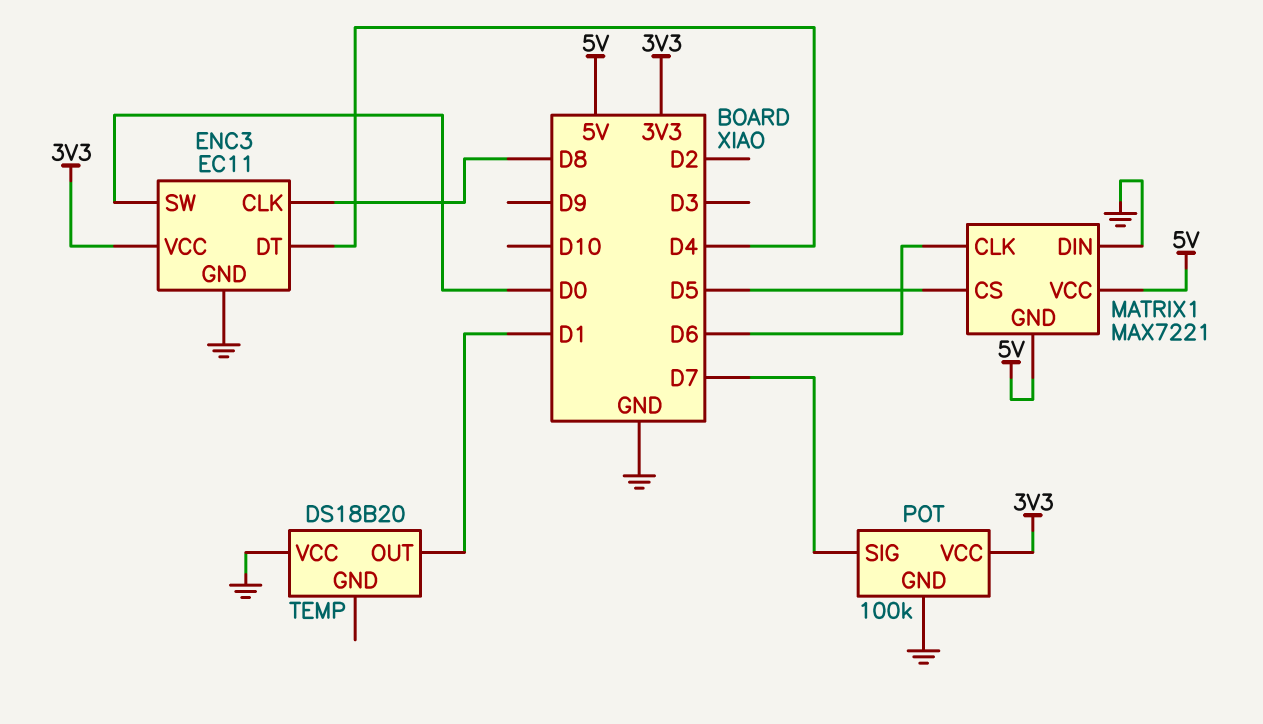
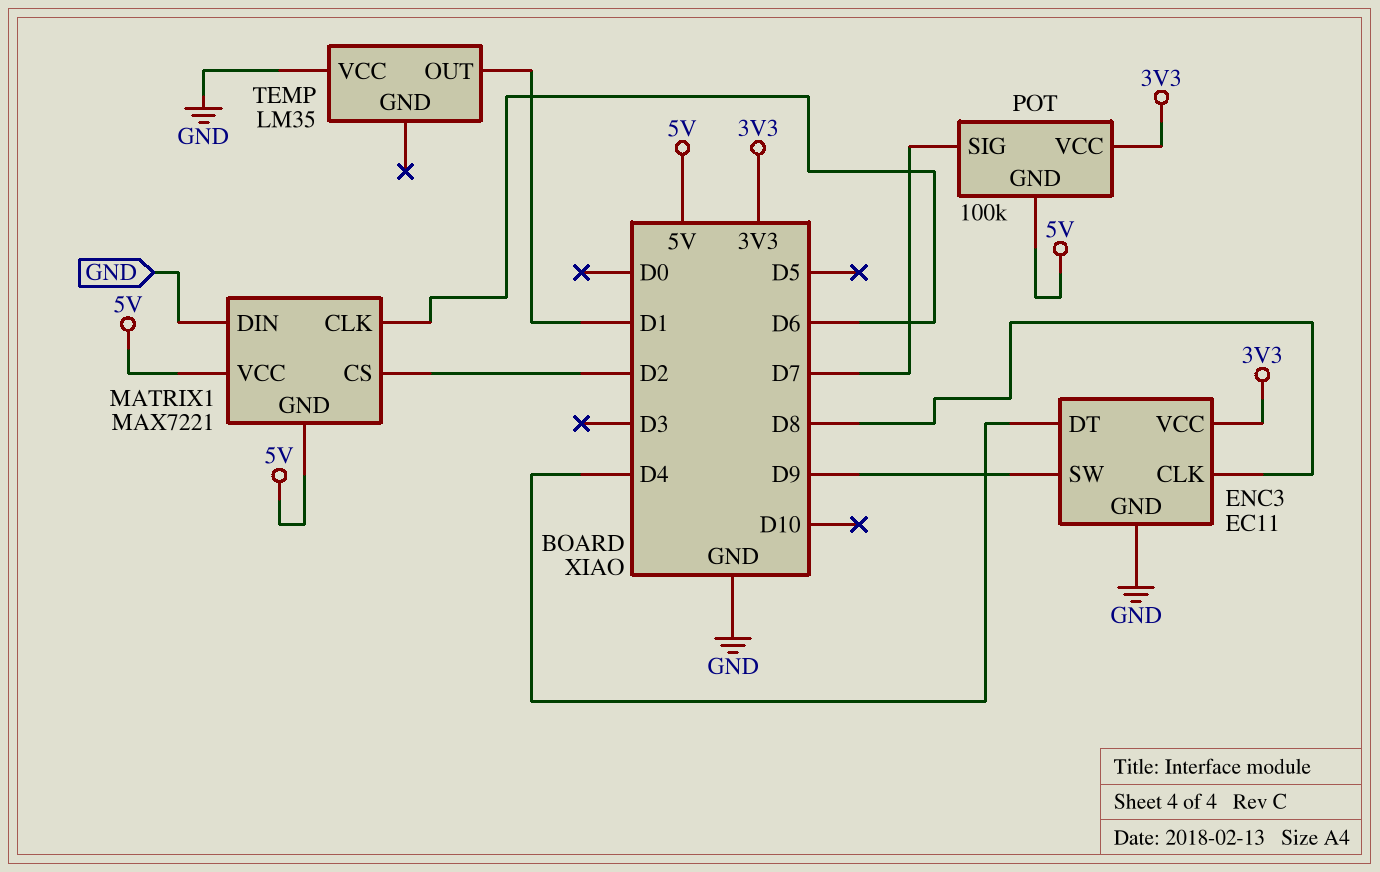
ENC3 pin SW: D0 -> D9
MATRIX1 pin CS: D5 -> D2
POT pin GND: GND -> 5V
TEMP: DS18B20 -> LM35

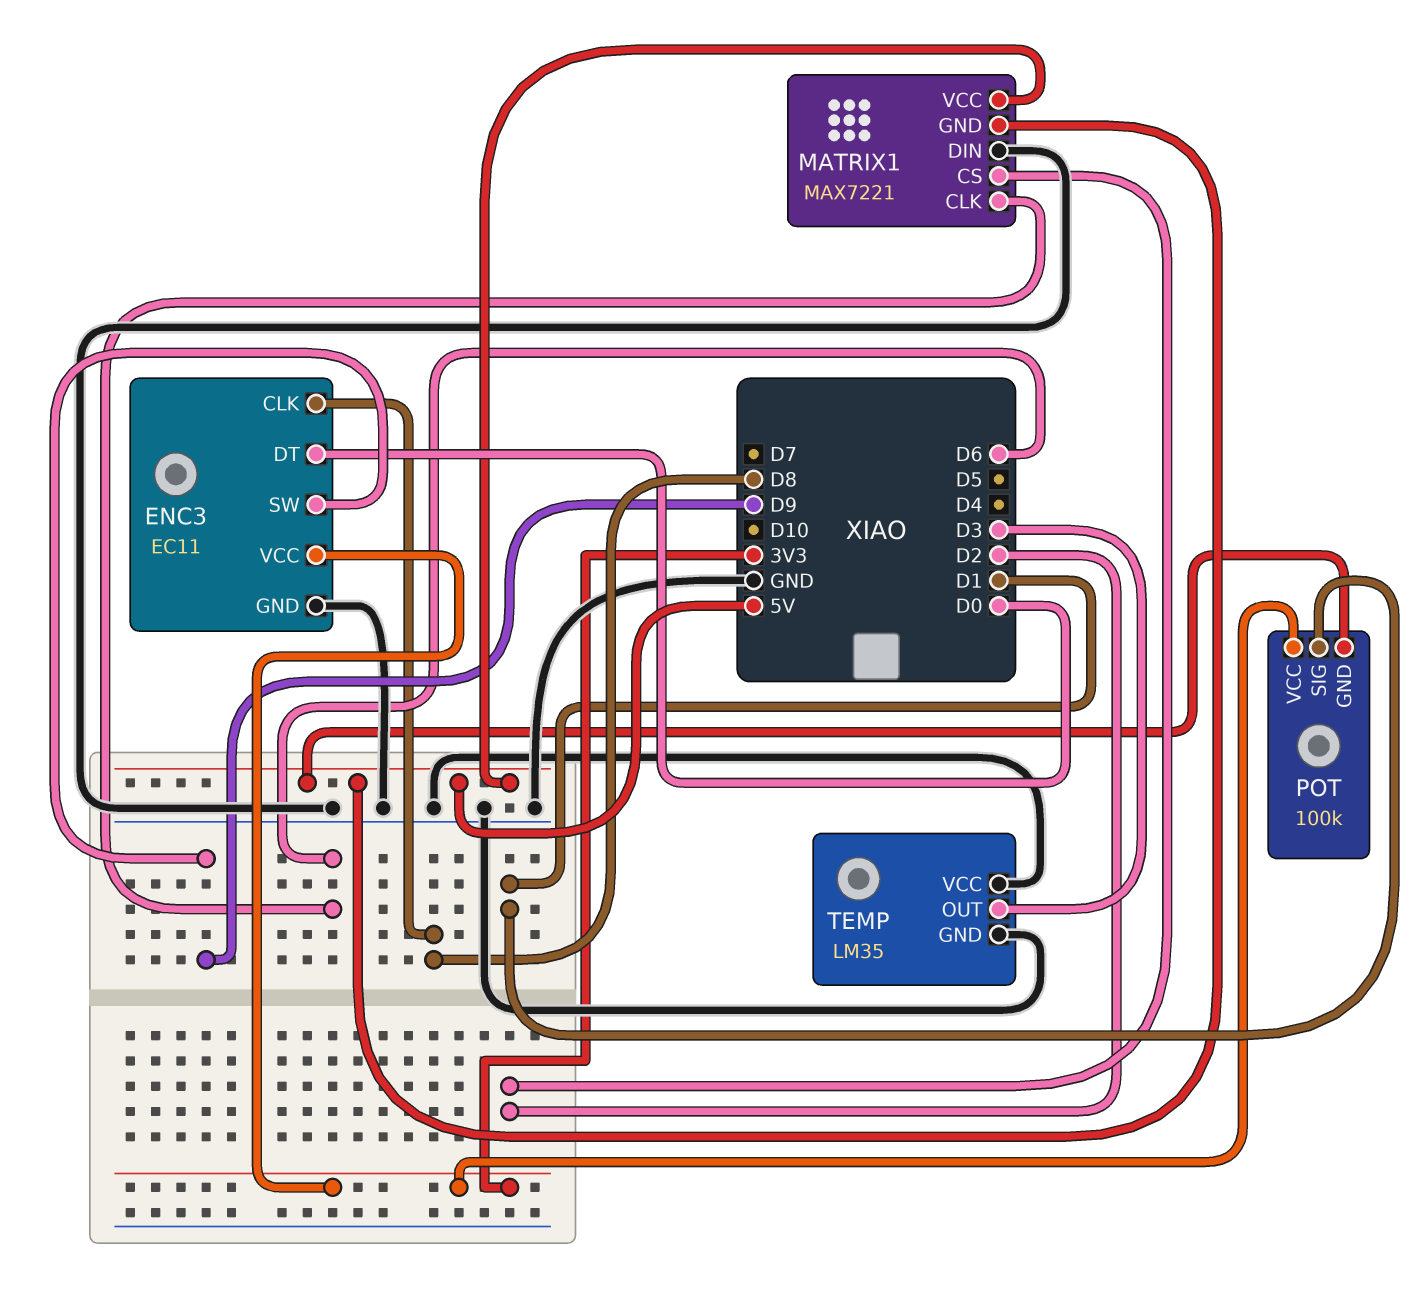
ENC3 pin DT: D4 -> D0
POT pin SIG: D7 -> D1
TEMP pin GND: none -> GND
TEMP pin OUT: D1 -> D3

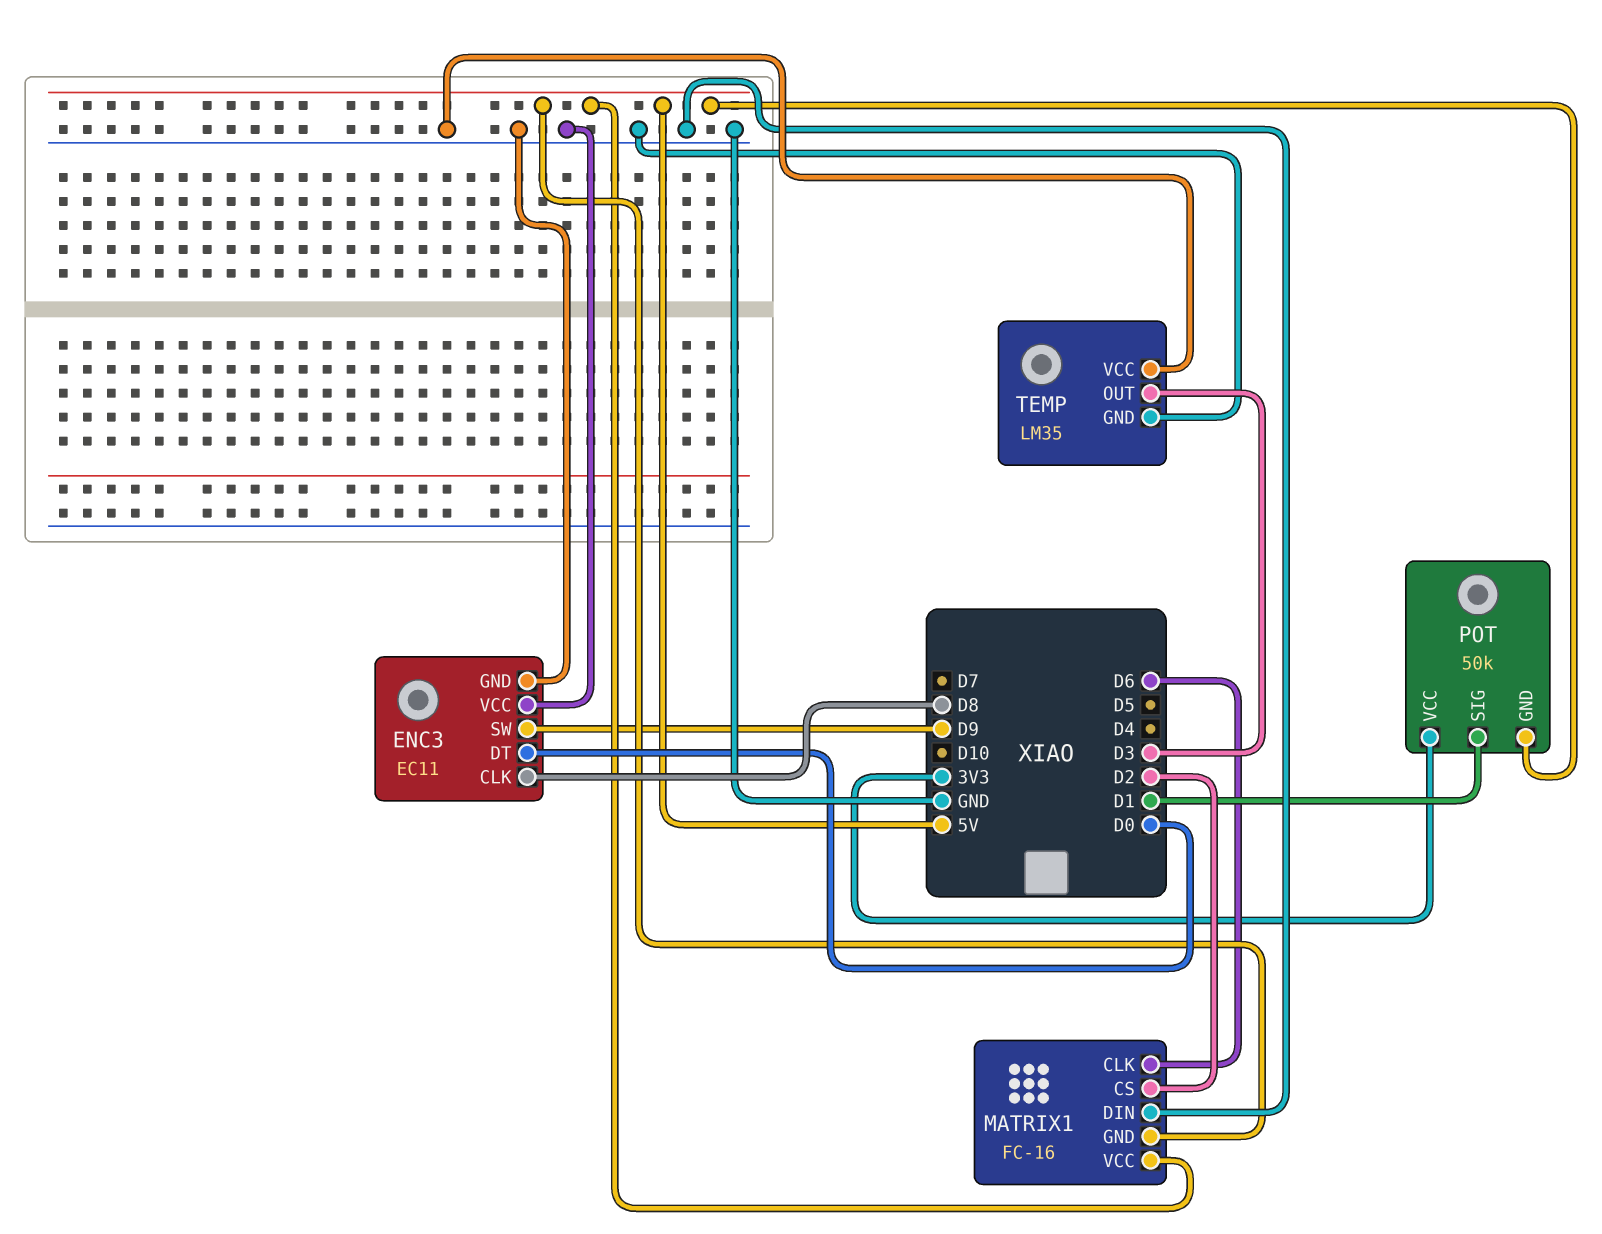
ENC3 pin VCC: 3V3 -> GND
MATRIX1: MAX7221 -> FC-16
POT: 100k -> 50k

